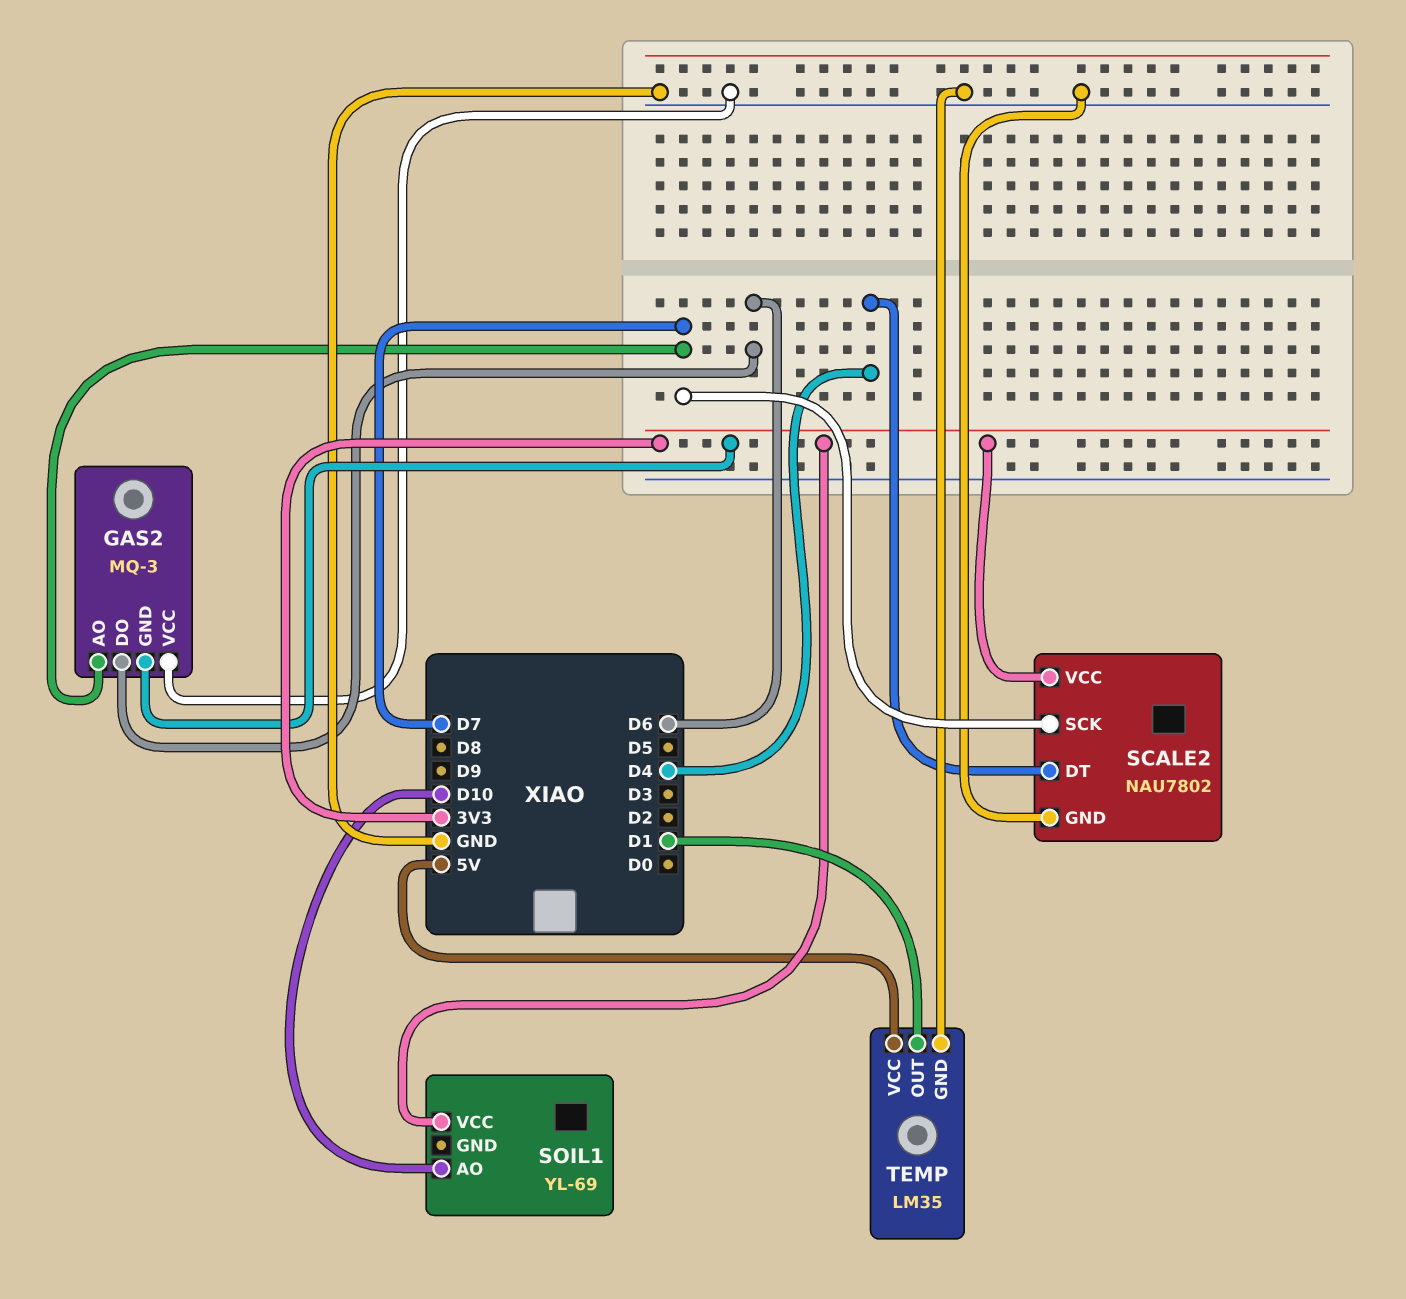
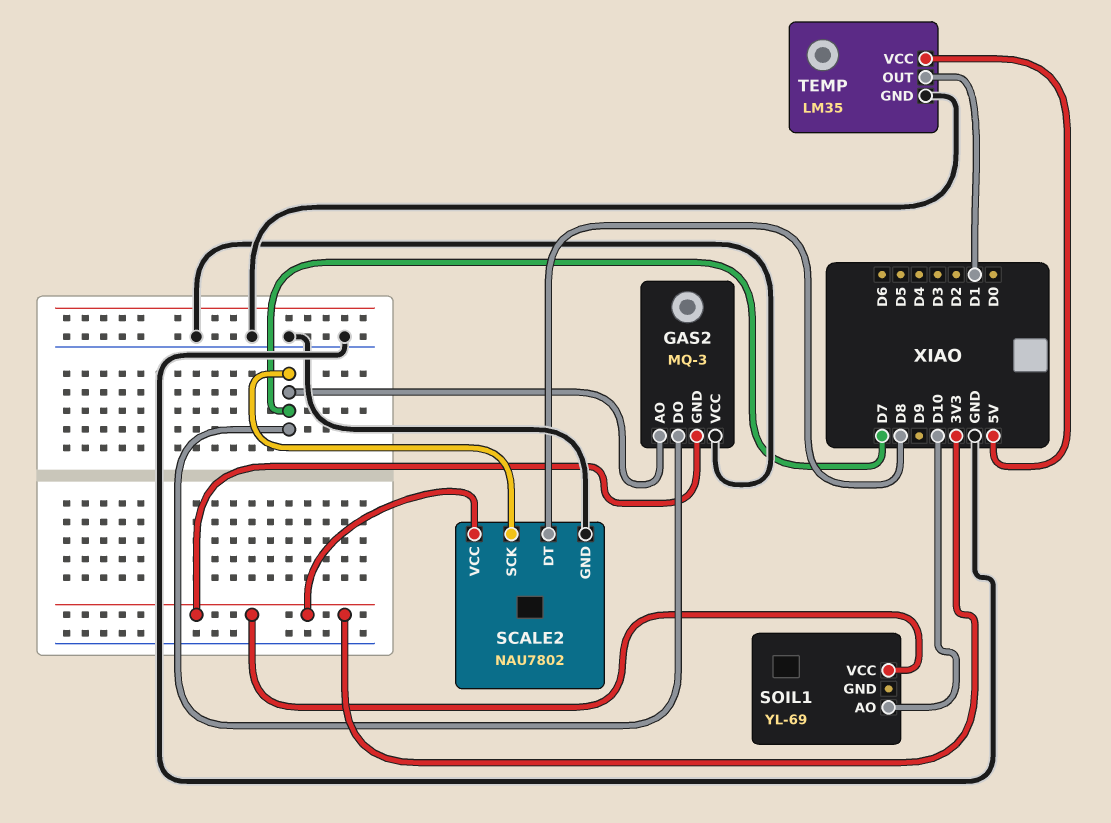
GAS2 pin DO: D6 -> D7
SCALE2 pin DT: D4 -> D8

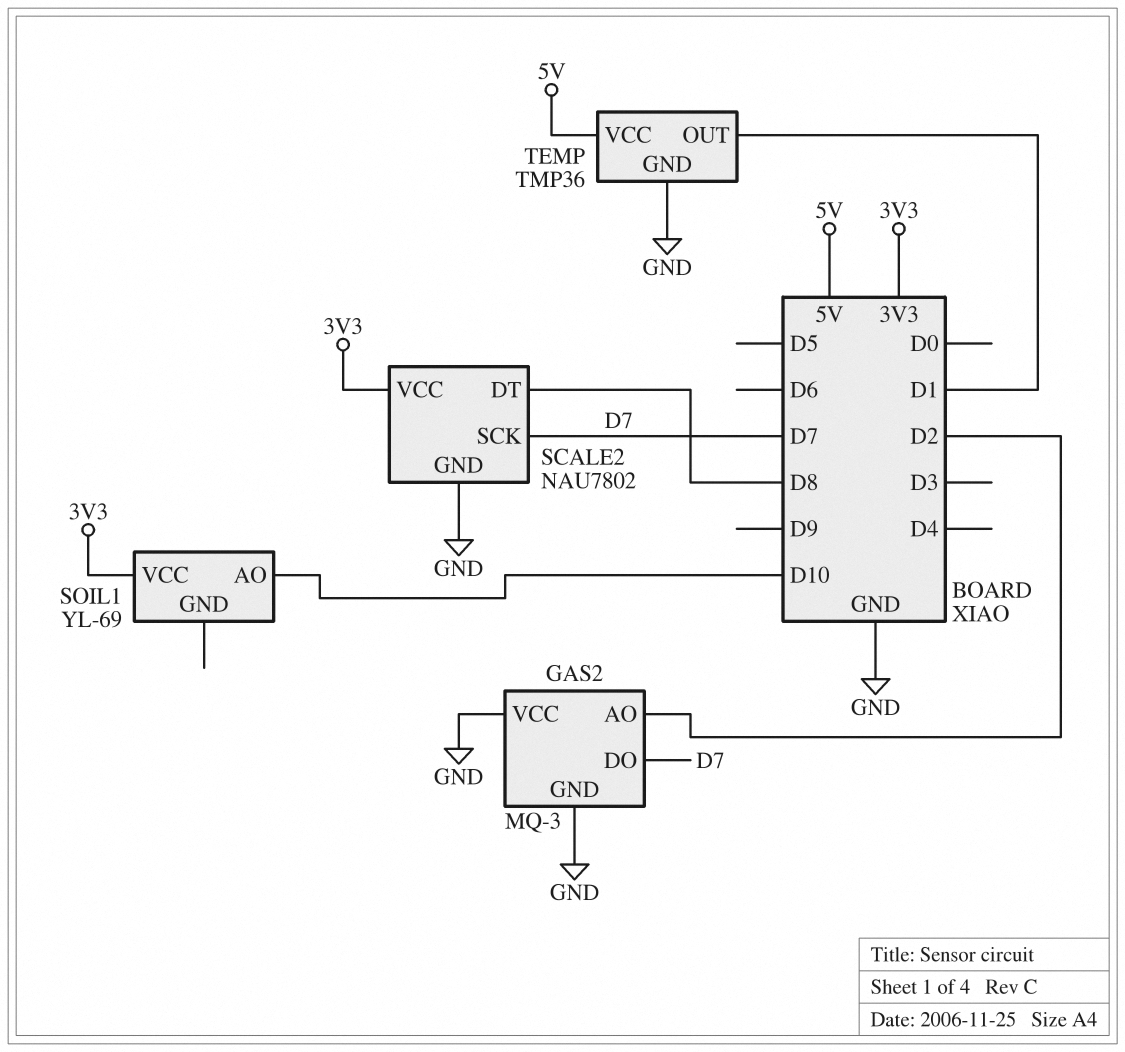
GAS2 pin AO: D7 -> D2
GAS2 pin GND: 3V3 -> GND
TEMP: LM35 -> TMP36

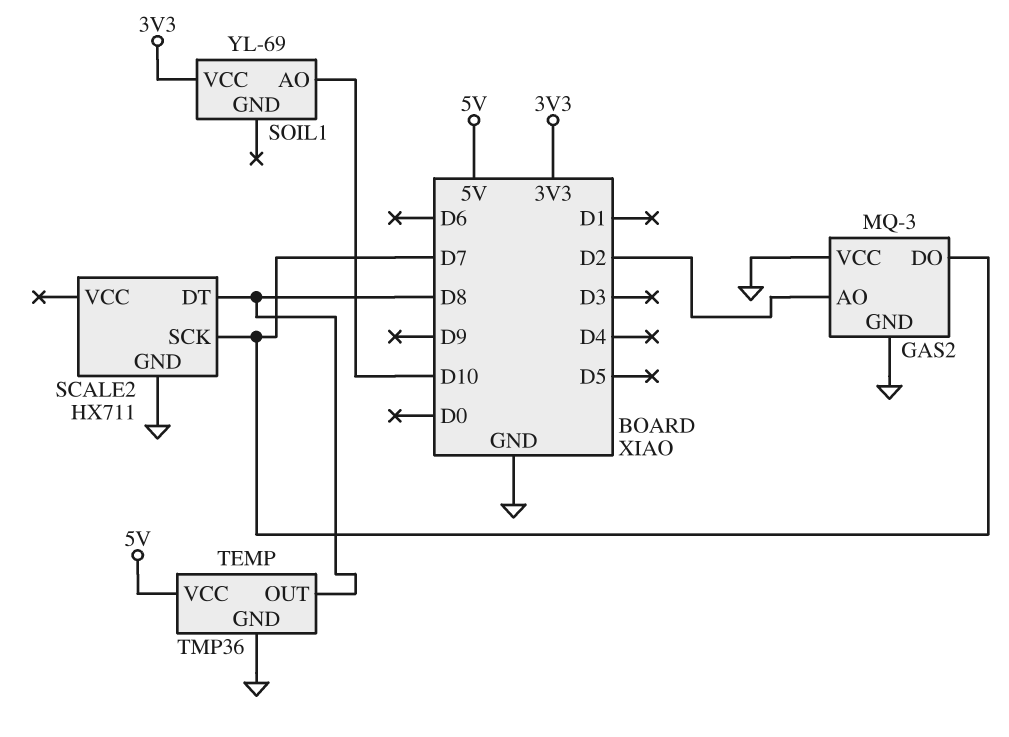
SCALE2: NAU7802 -> HX711
SCALE2 pin VCC: 3V3 -> none
TEMP pin OUT: D1 -> D8

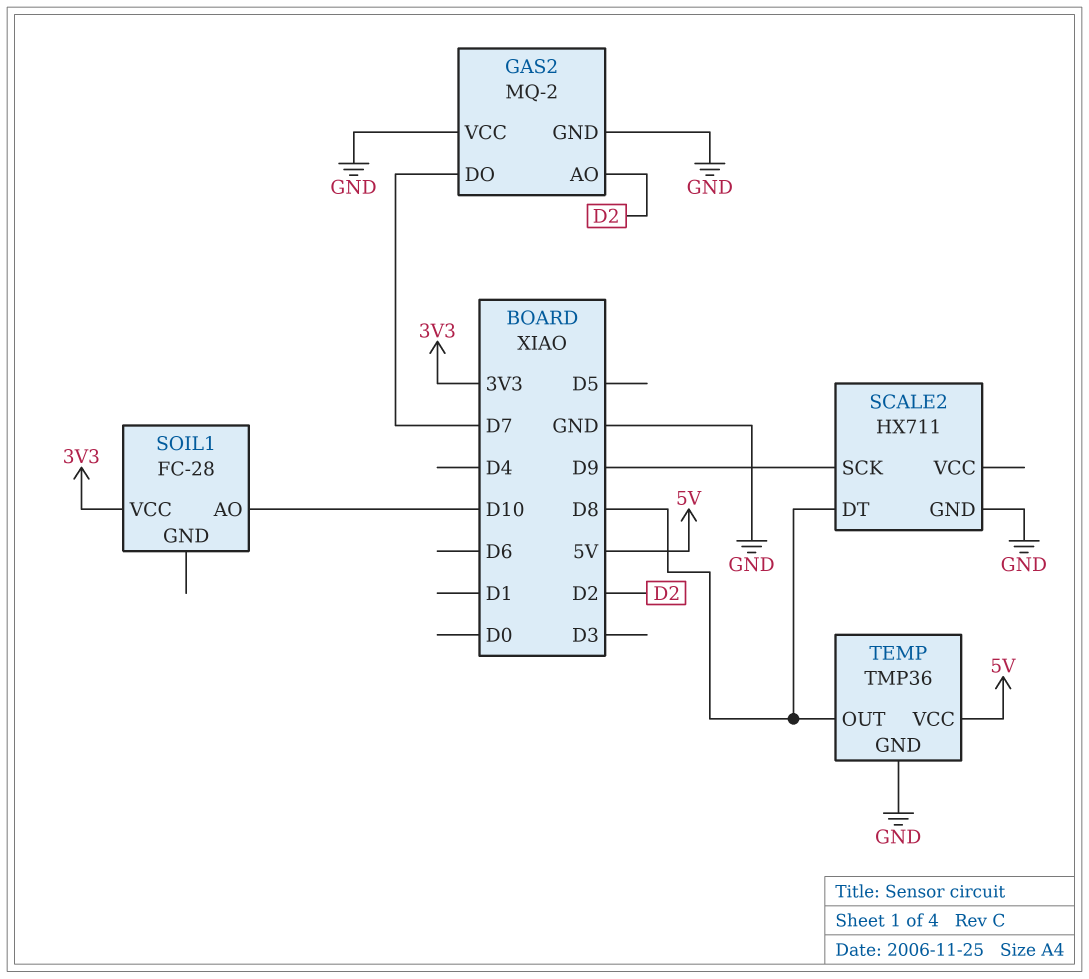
GAS2: MQ-3 -> MQ-2
SCALE2 pin SCK: D7 -> D9
SOIL1: YL-69 -> FC-28

